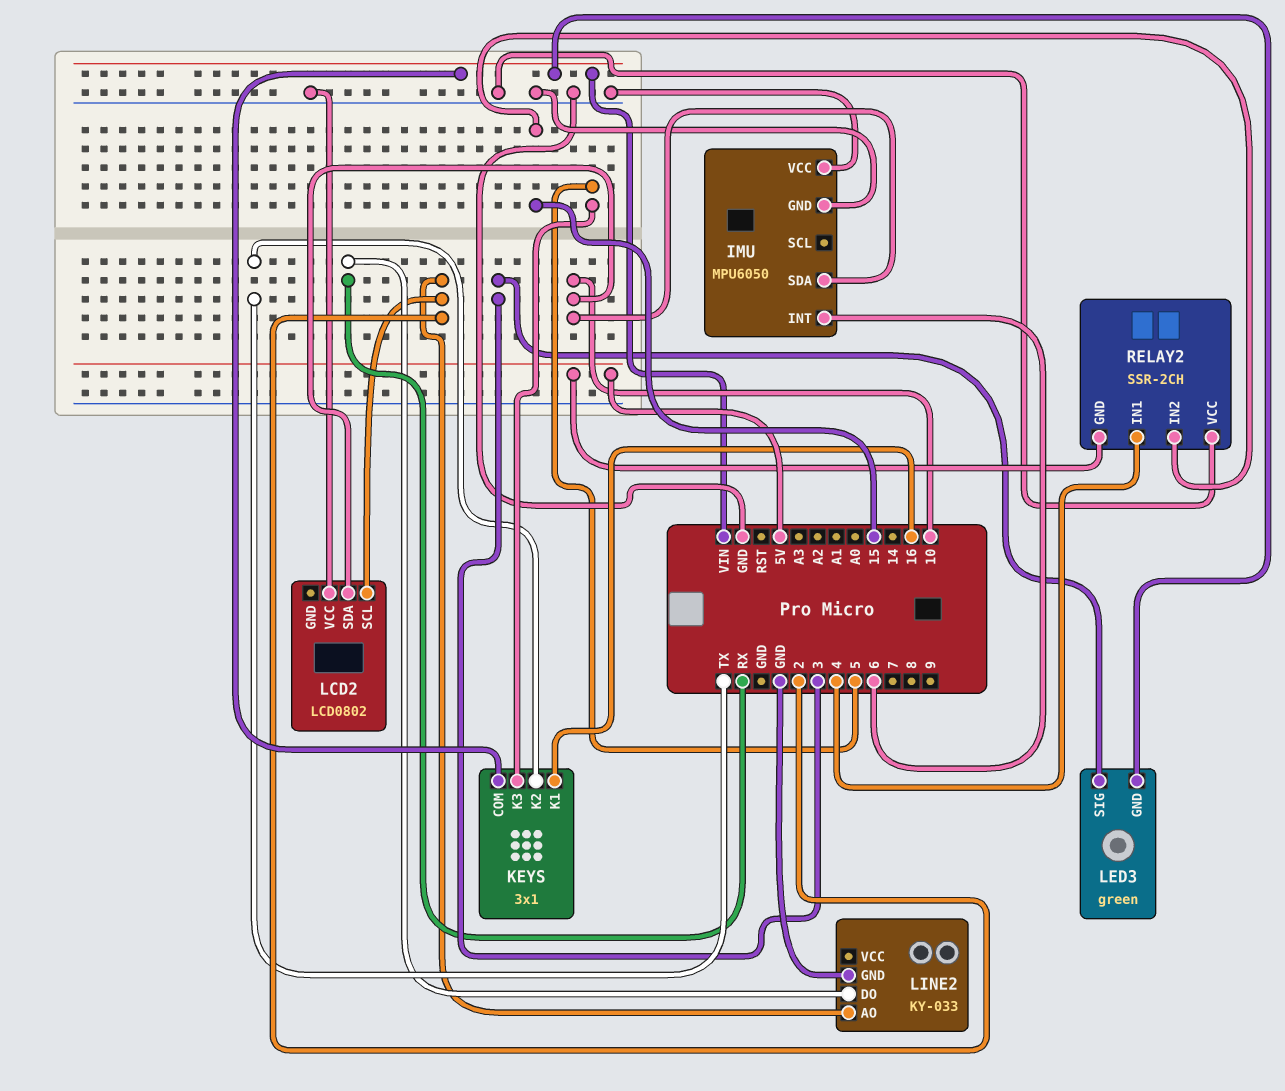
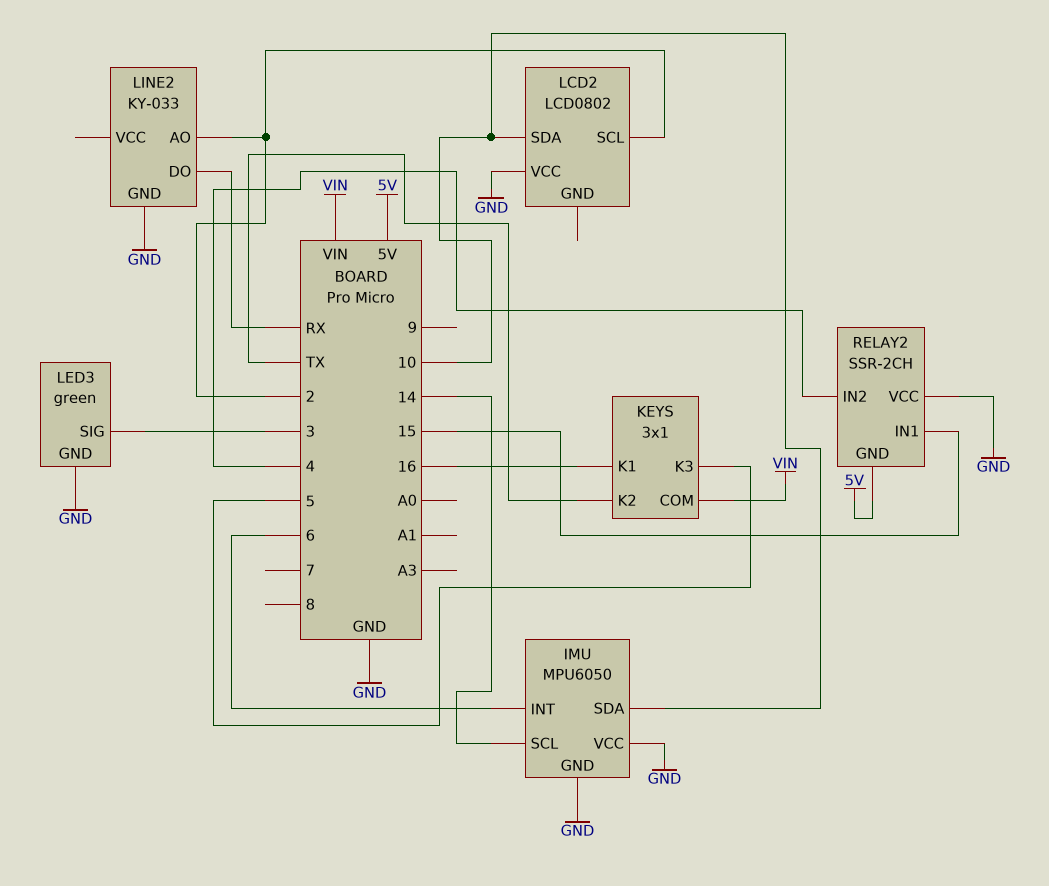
IMU pin SCL: none -> 14
LED3 pin GND: VIN -> GND
RELAY2 pin IN1: 4 -> 15
RELAY2 pin IN2: 15 -> 4

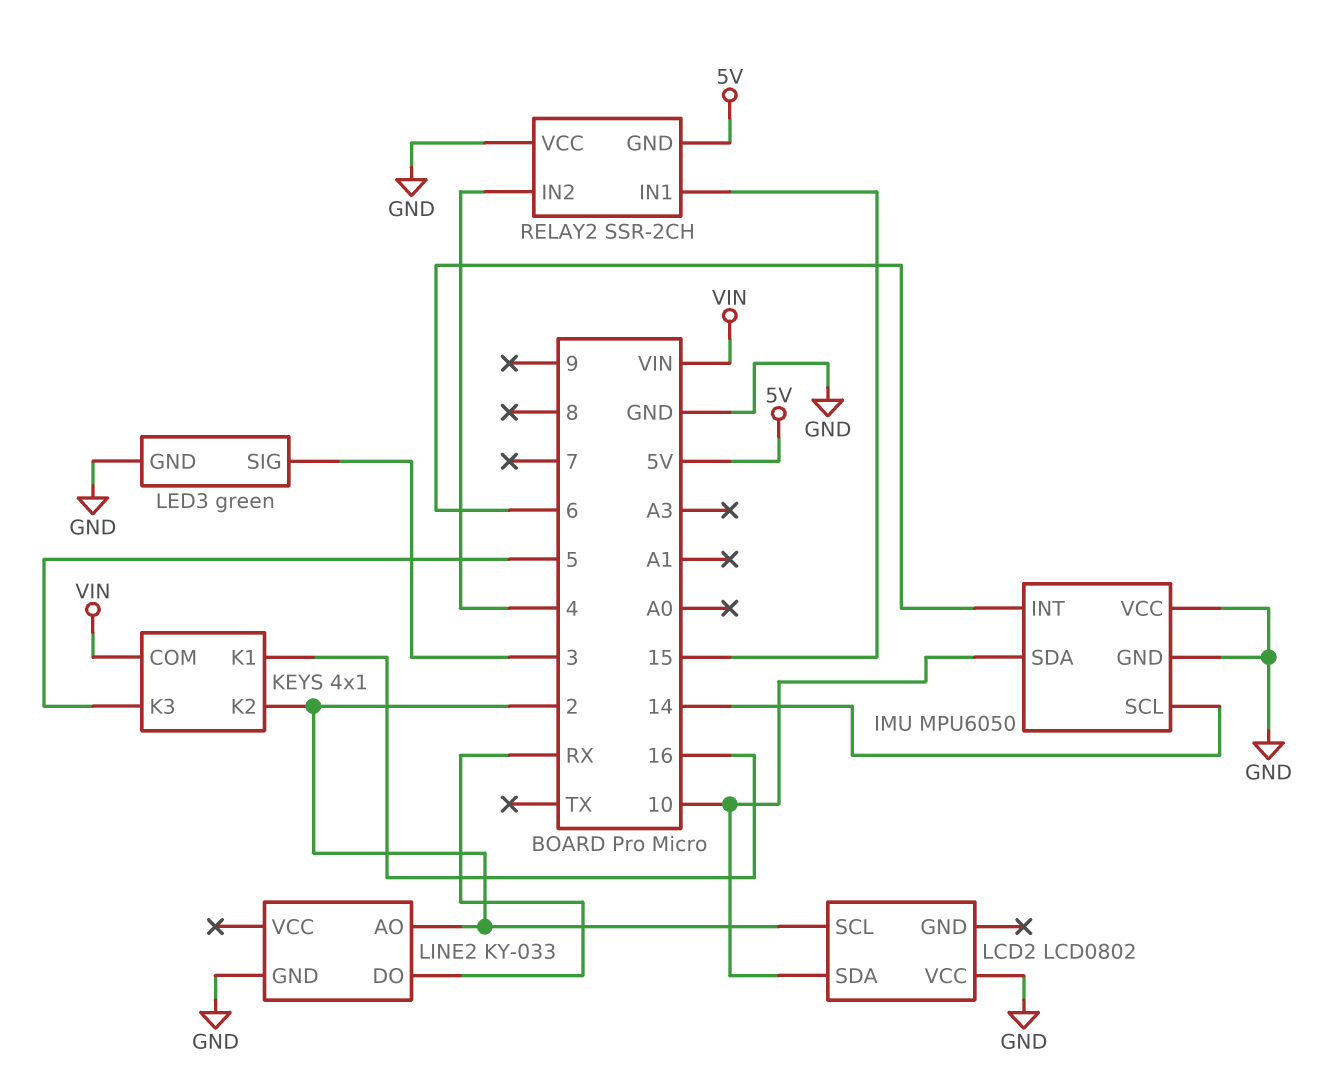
KEYS: 3x1 -> 4x1
KEYS pin K2: TX -> 2

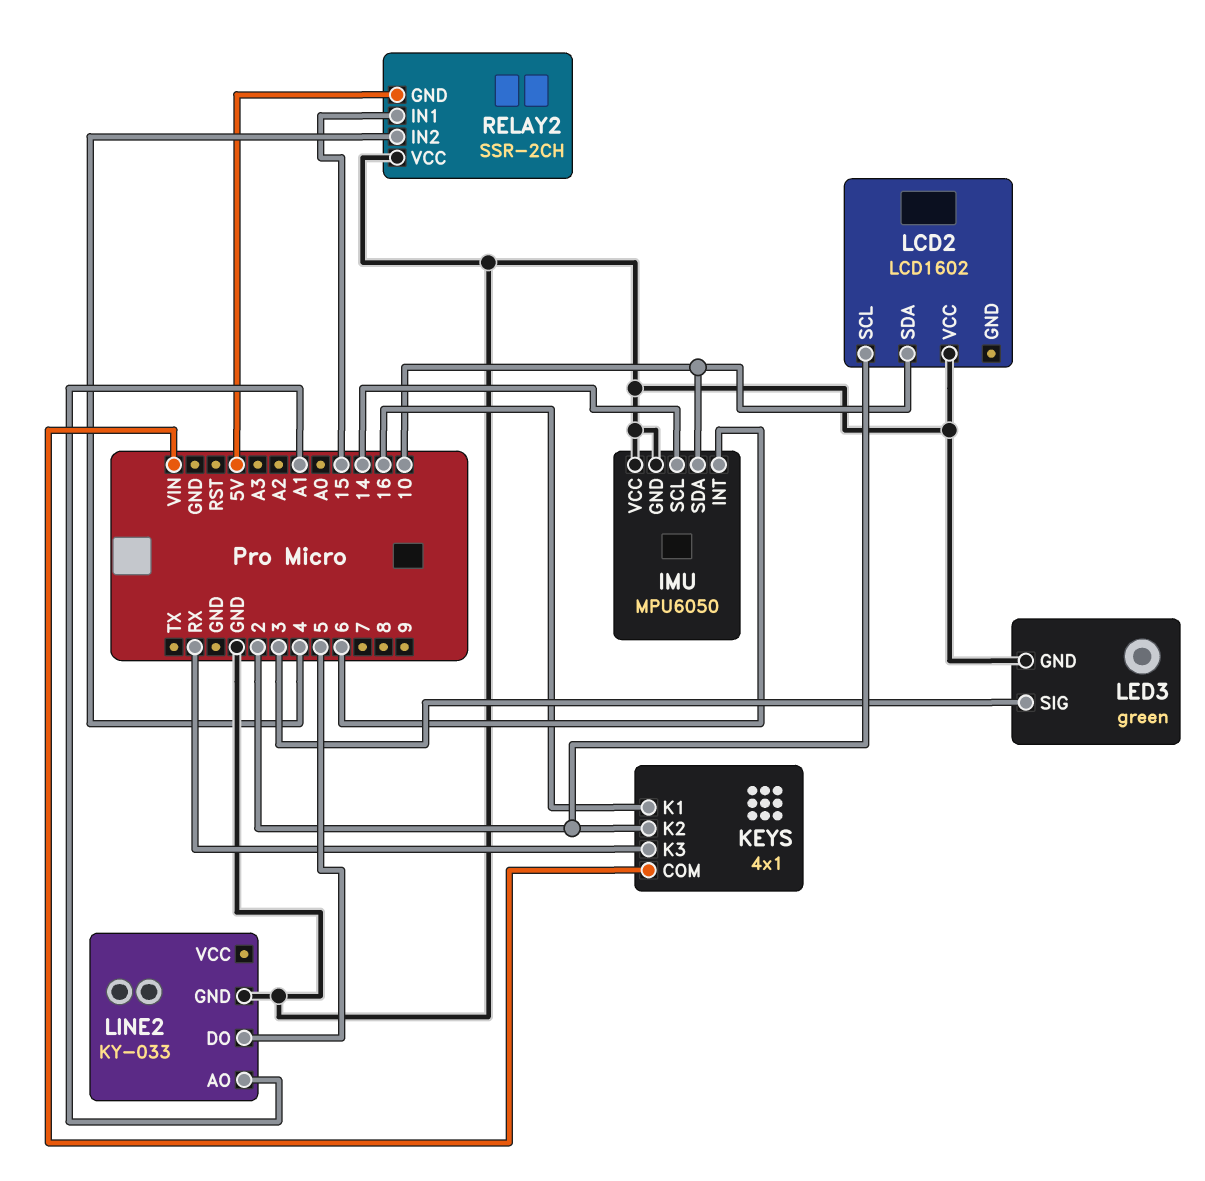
KEYS pin K3: 5 -> RX
LCD2: LCD0802 -> LCD1602
LINE2 pin AO: 2 -> A1
LINE2 pin DO: RX -> 5

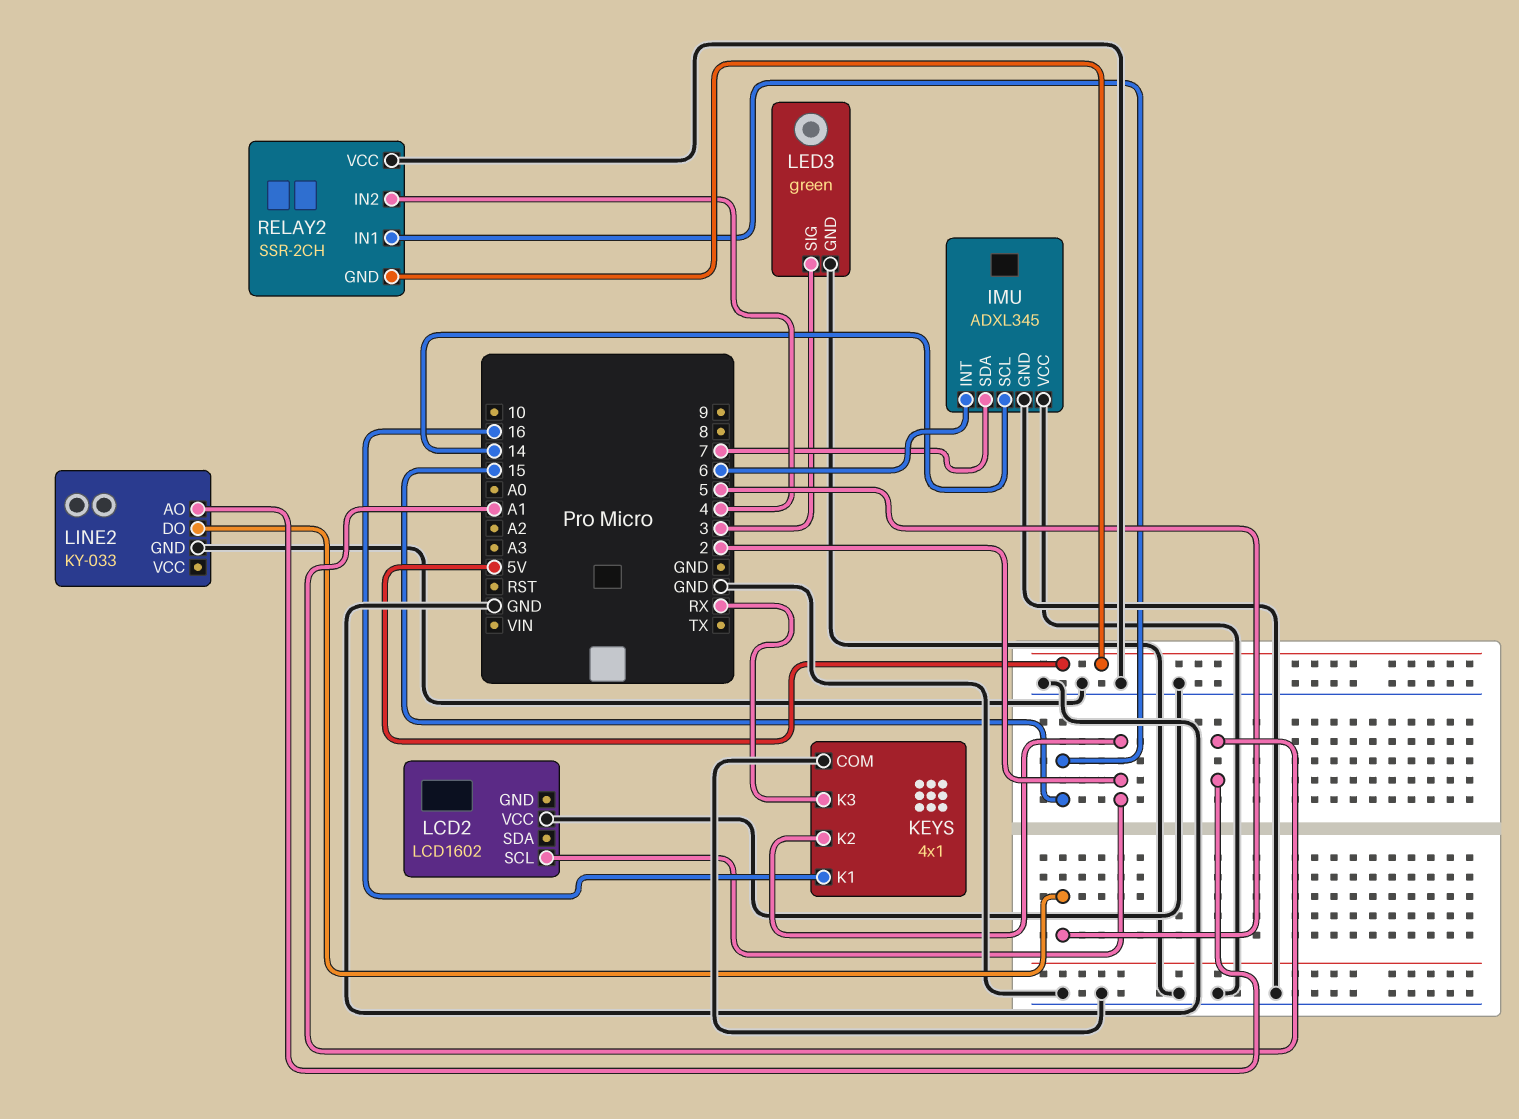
IMU: MPU6050 -> ADXL345
IMU pin SDA: 10 -> 7
KEYS pin COM: VIN -> GND
LCD2 pin SDA: 10 -> none

